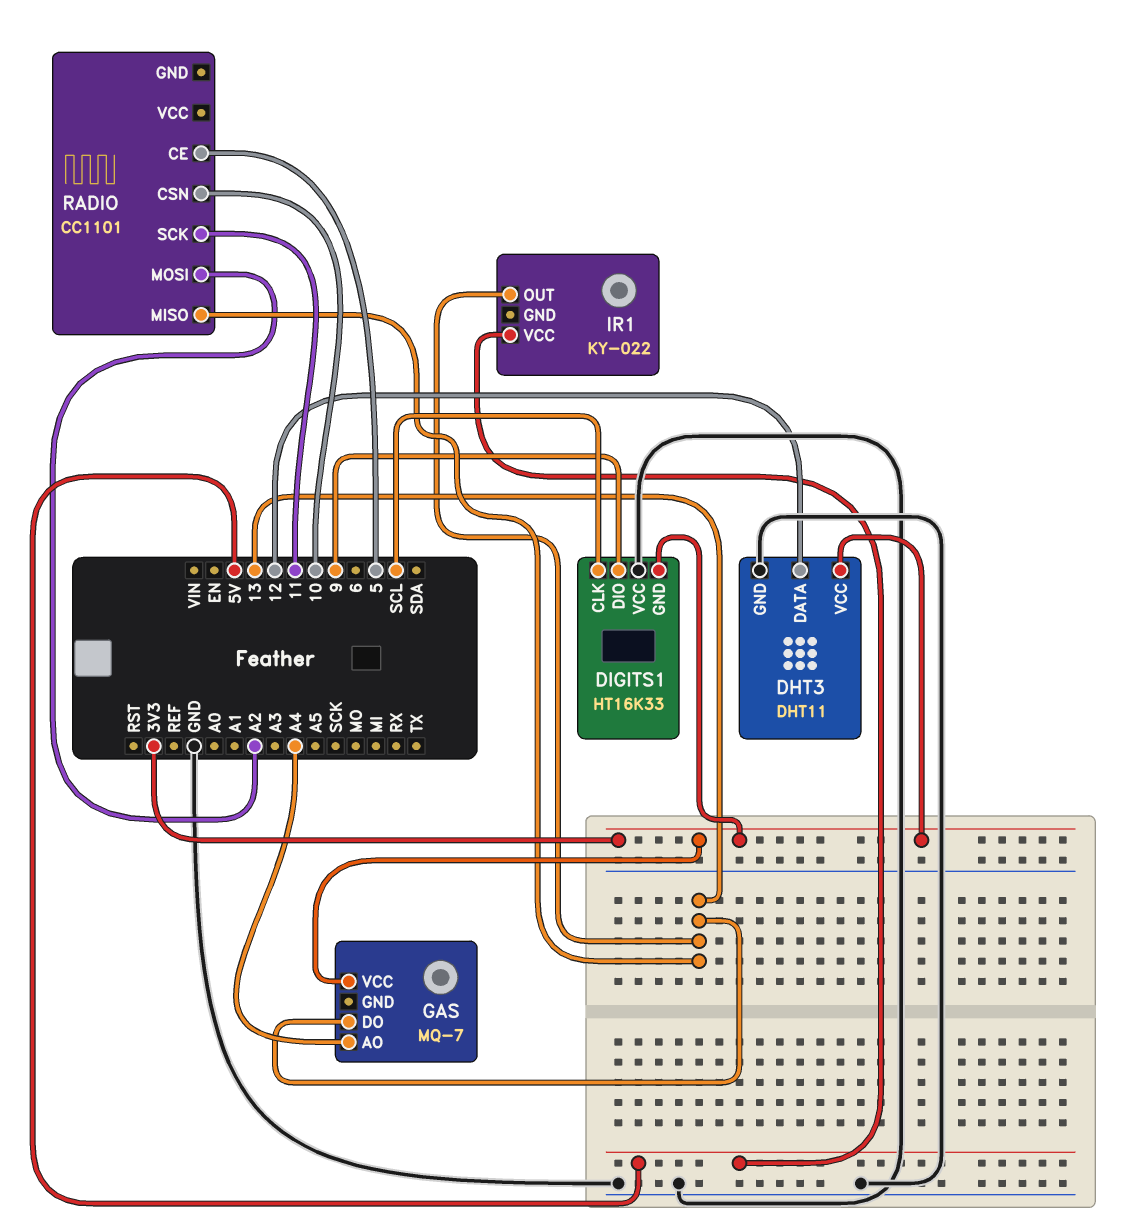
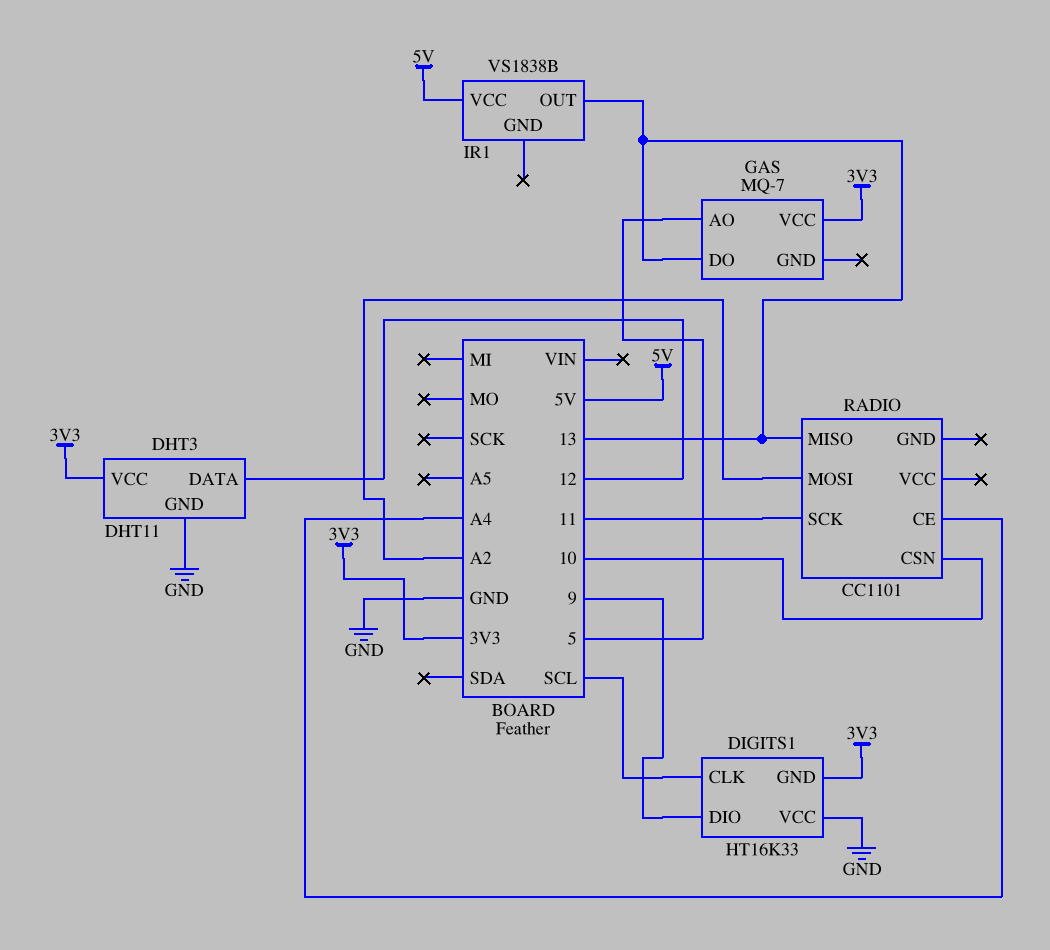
GAS pin AO: A4 -> 5
IR1: KY-022 -> VS1838B
RADIO pin CE: 5 -> A4

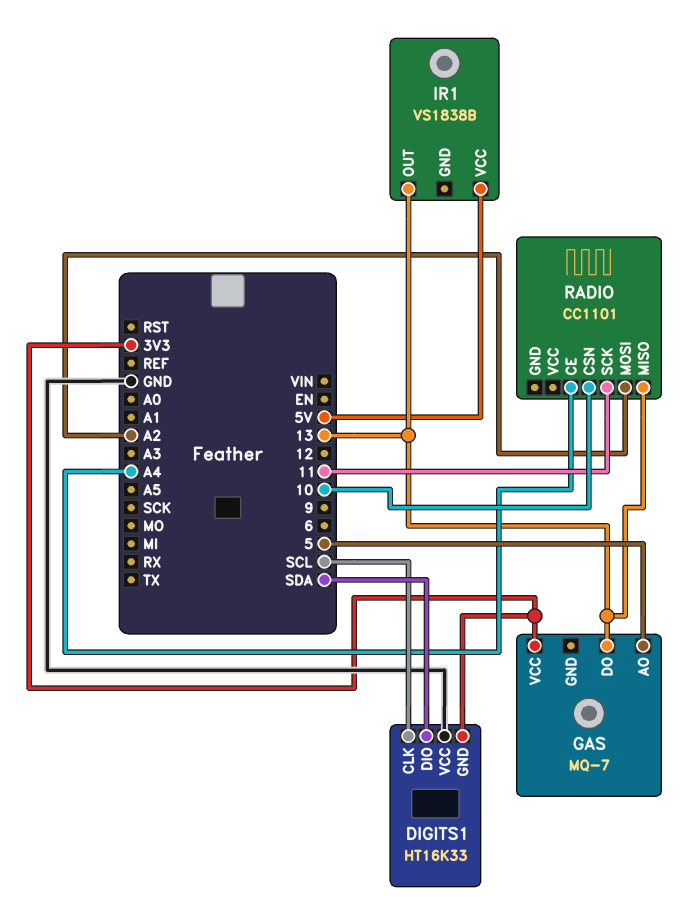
DHT3: DHT11 -> none
DHT3 pin DATA: 12 -> none
DHT3 pin GND: GND -> none
DHT3 pin VCC: 3V3 -> none
DIGITS1 pin DIO: 9 -> SDA

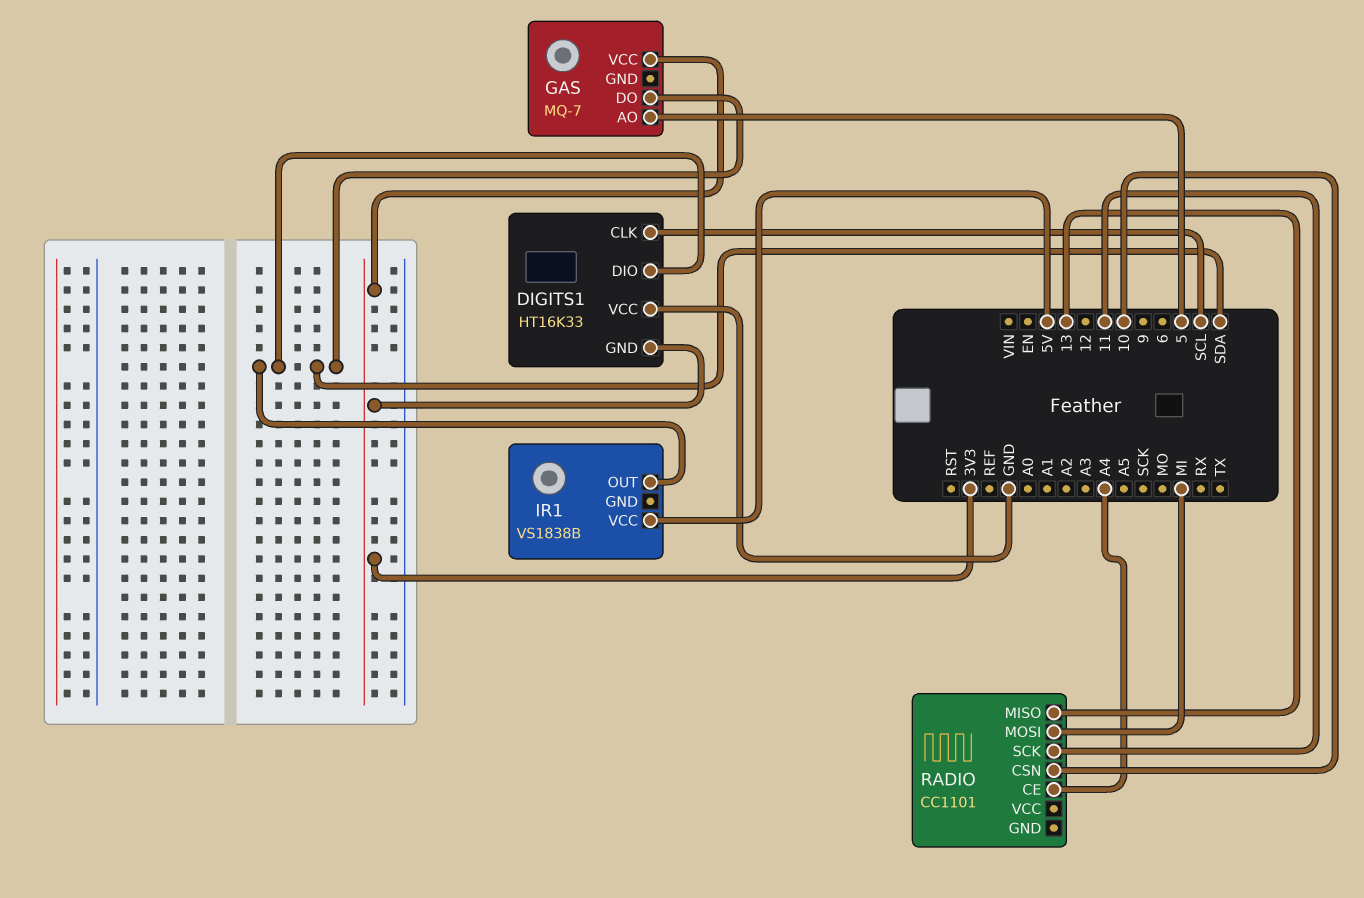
GAS pin DO: 13 -> SDA
IR1 pin OUT: 13 -> SDA
RADIO pin MOSI: A2 -> MI

